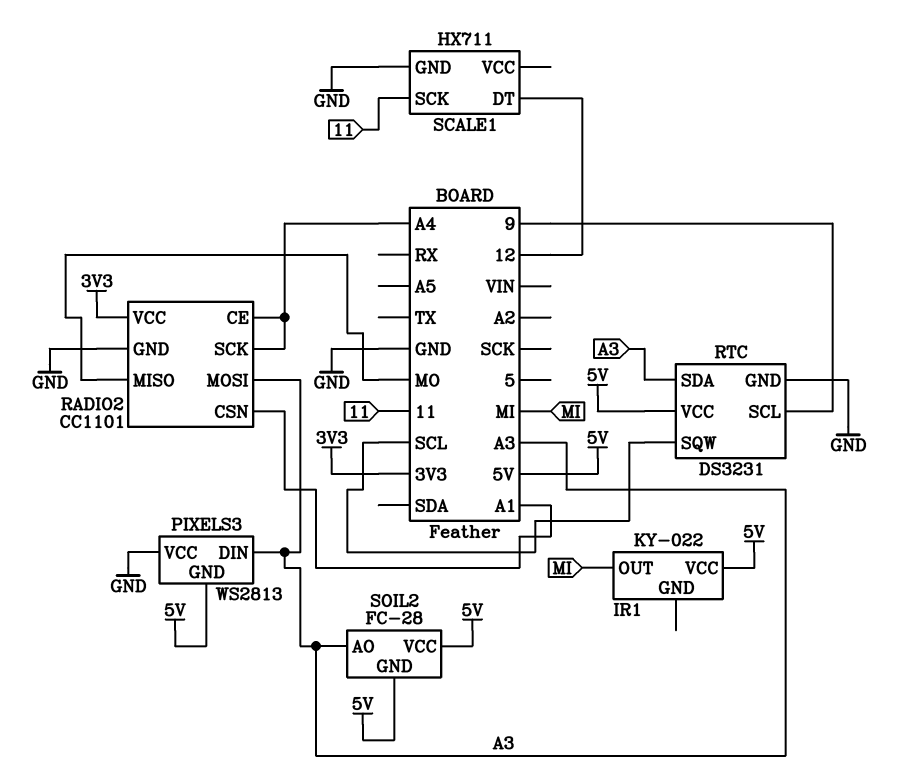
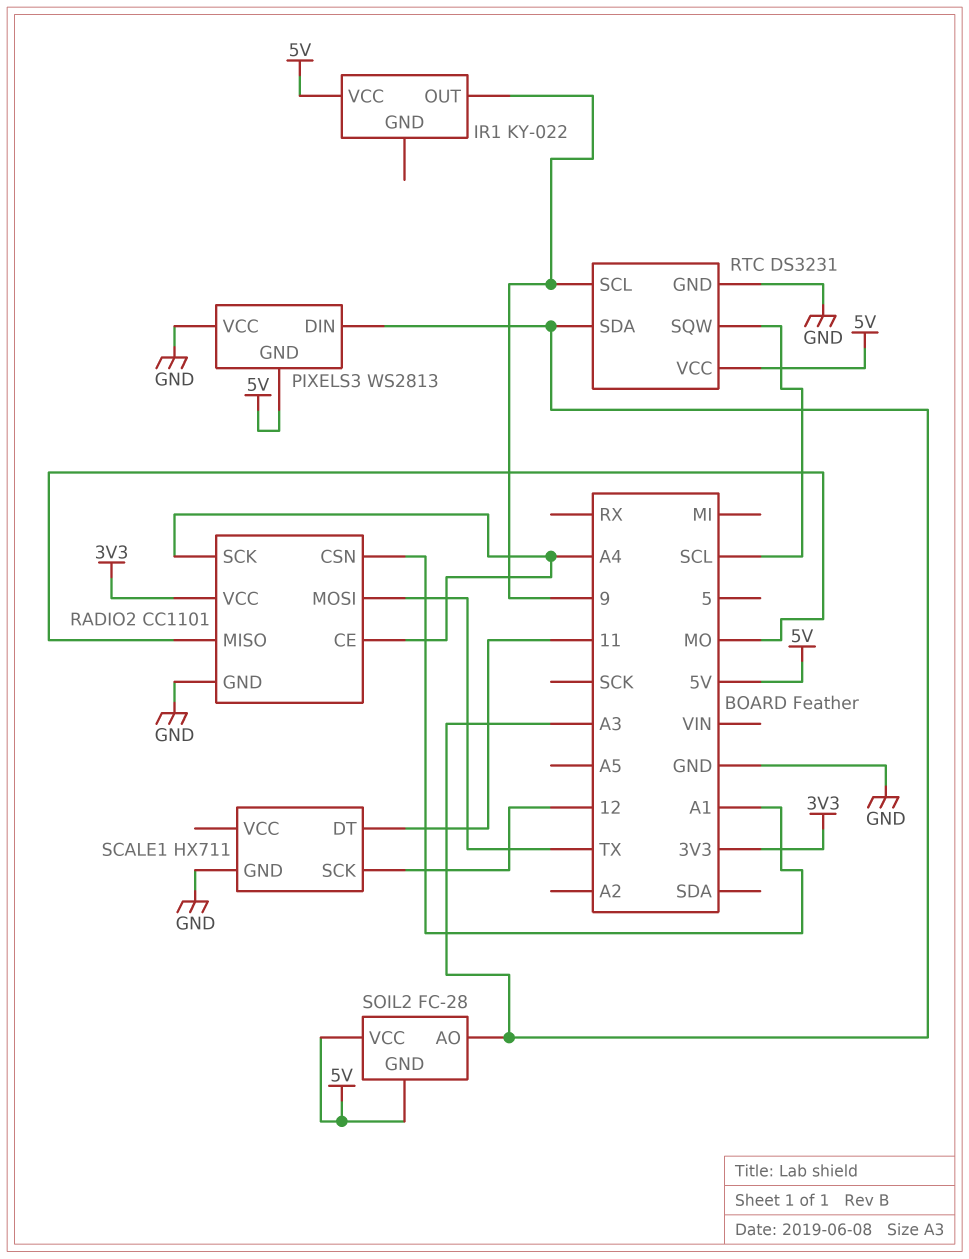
IR1 pin OUT: MI -> 9
RADIO2 pin MOSI: A3 -> TX
SCALE1 pin DT: 12 -> 11
SCALE1 pin SCK: 11 -> 12

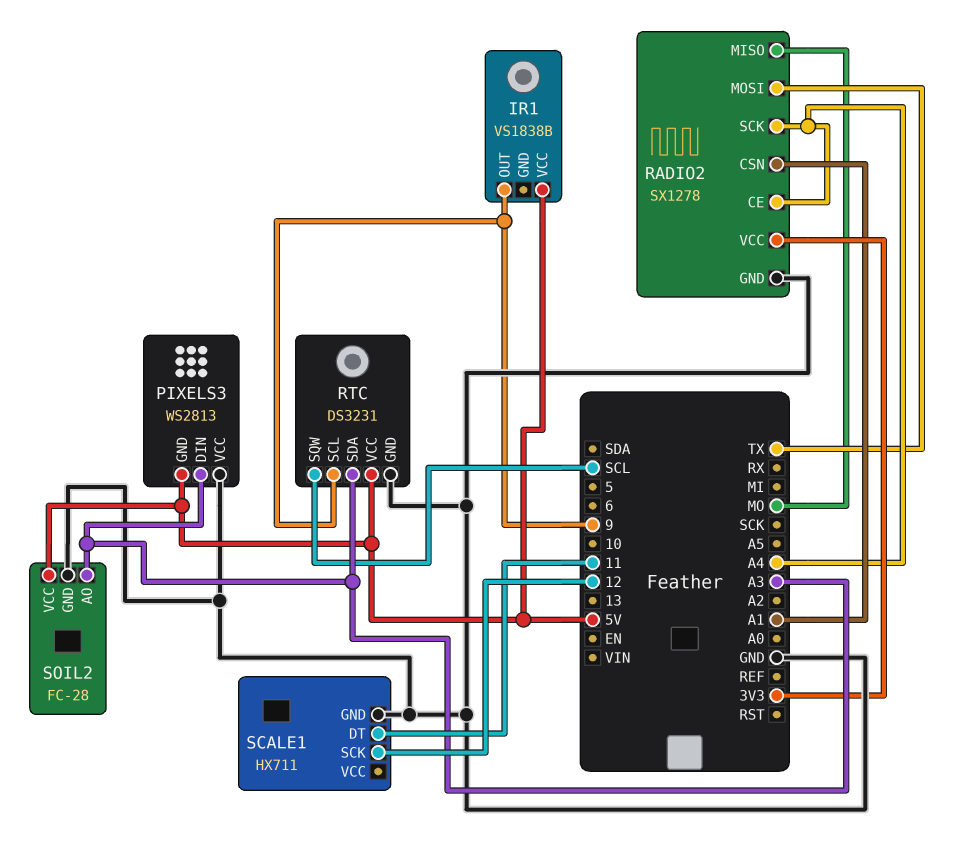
IR1: KY-022 -> VS1838B
RADIO2: CC1101 -> SX1278
SOIL2 pin GND: 5V -> GND

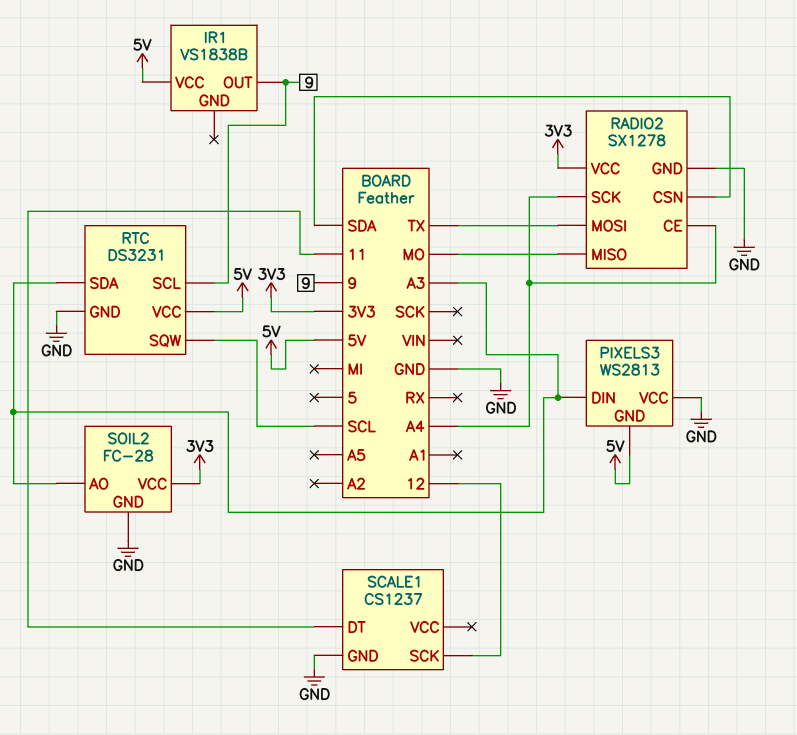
RADIO2 pin CSN: A1 -> SDA
SCALE1: HX711 -> CS1237
SOIL2 pin VCC: 5V -> 3V3

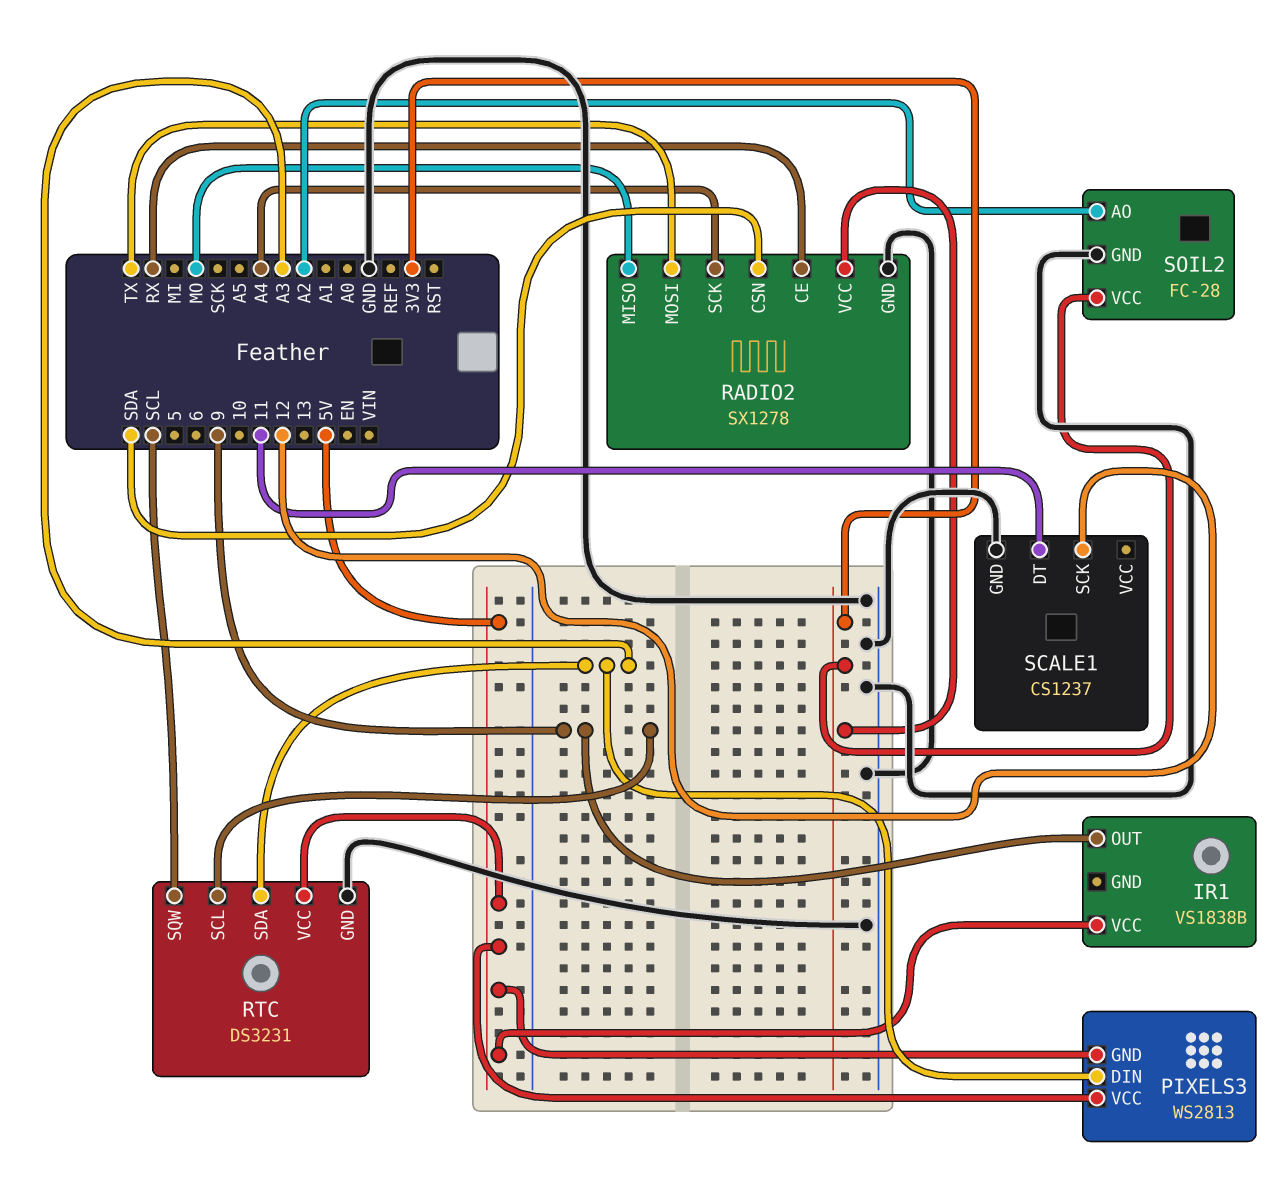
PIXELS3 pin VCC: GND -> 5V
RADIO2 pin CE: A4 -> RX
SOIL2 pin AO: A3 -> A2

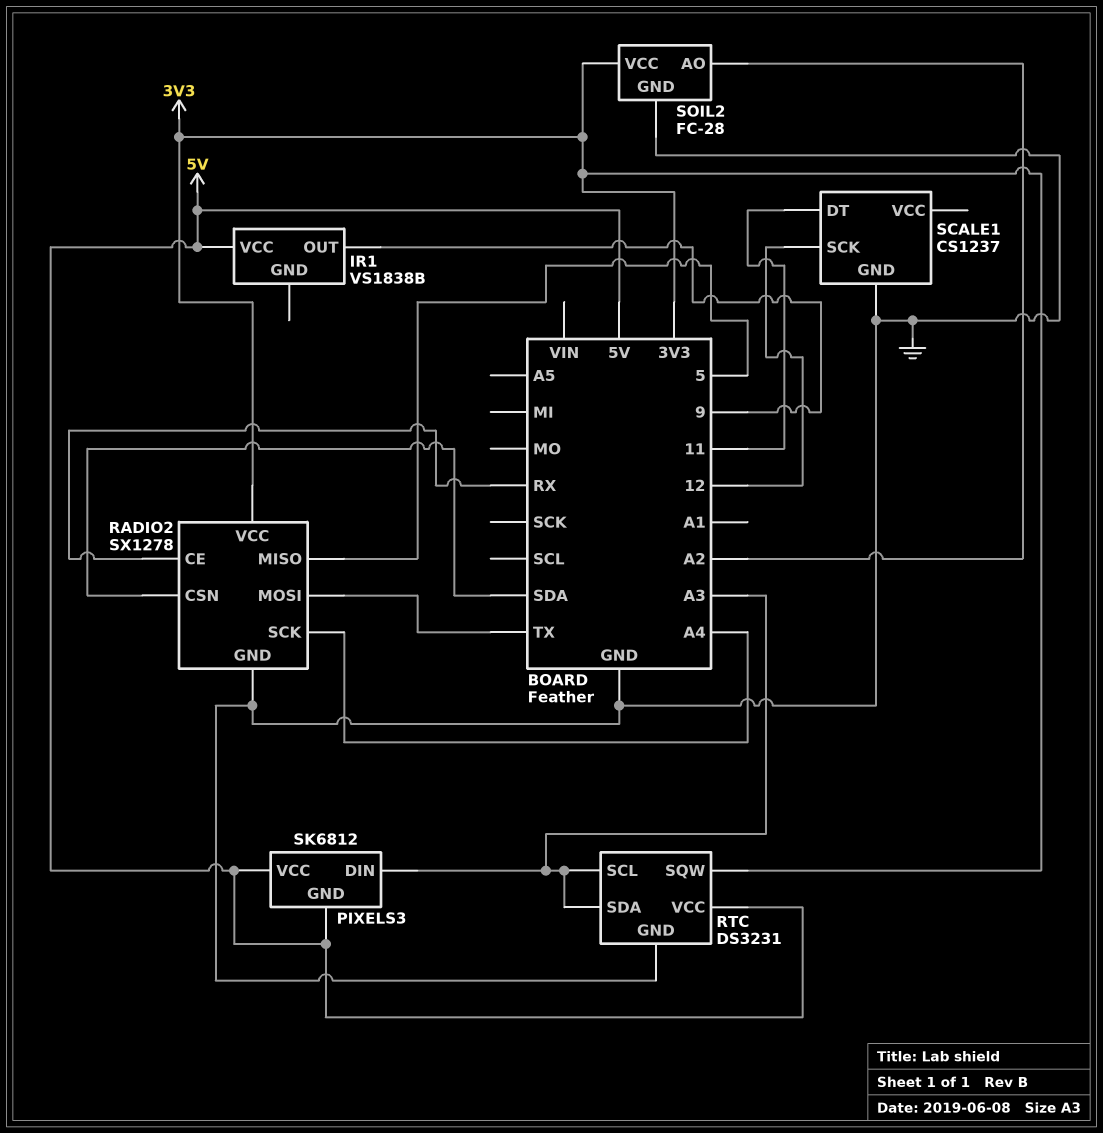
PIXELS3: WS2813 -> SK6812
RADIO2 pin MISO: MO -> 5
RTC pin SCL: 9 -> A3
RTC pin SQW: SCL -> 3V3

